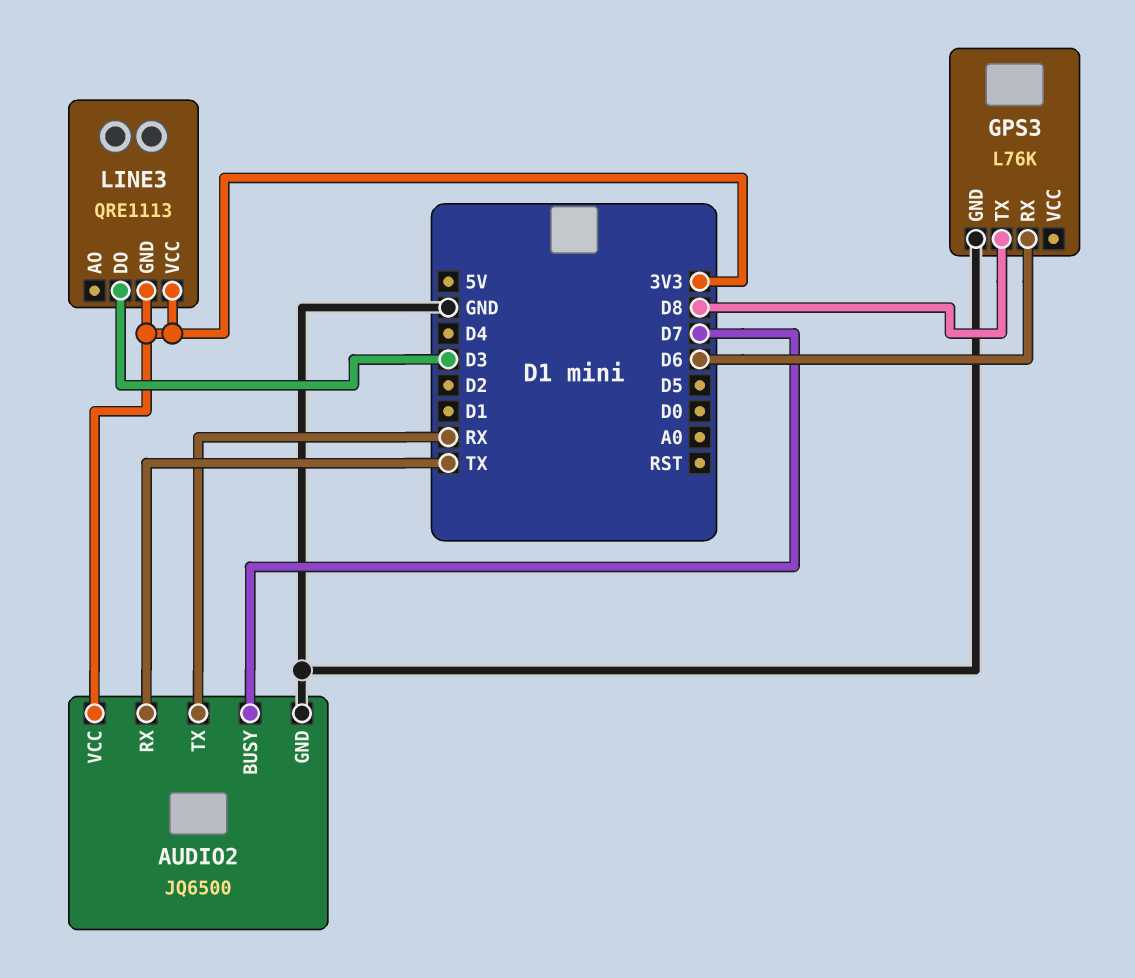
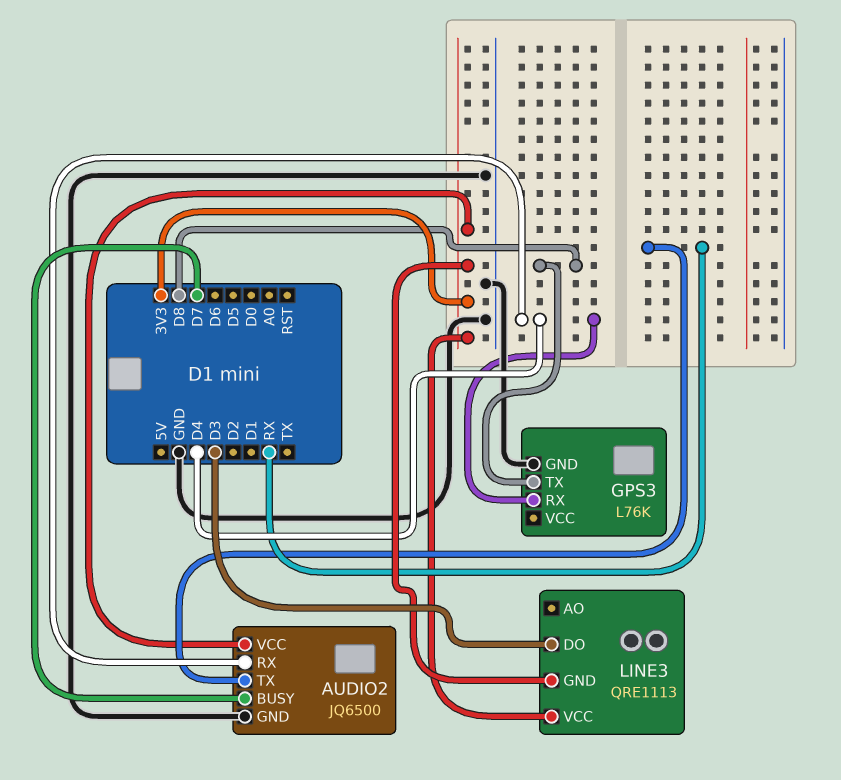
AUDIO2 pin RX: TX -> D4
GPS3 pin RX: D6 -> D4

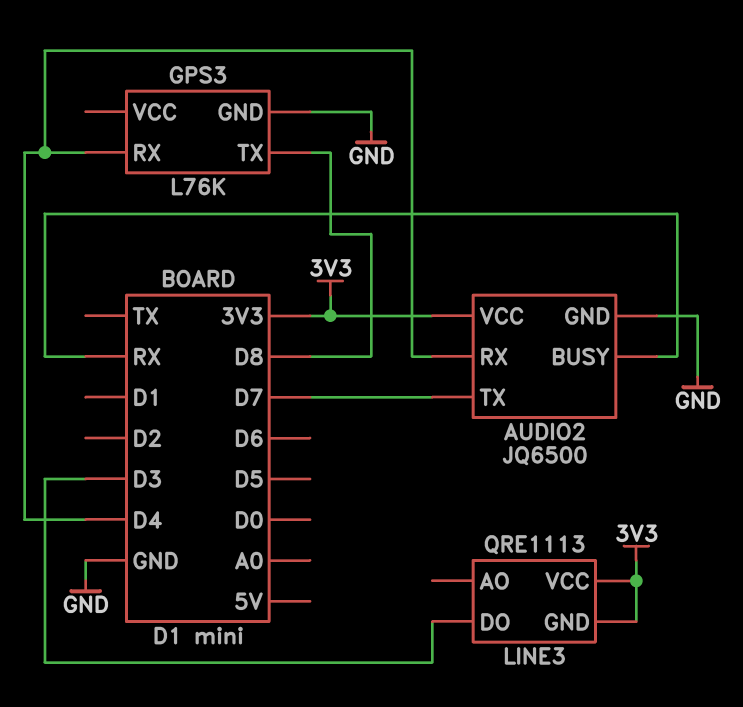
AUDIO2 pin BUSY: D7 -> RX
AUDIO2 pin TX: RX -> D7

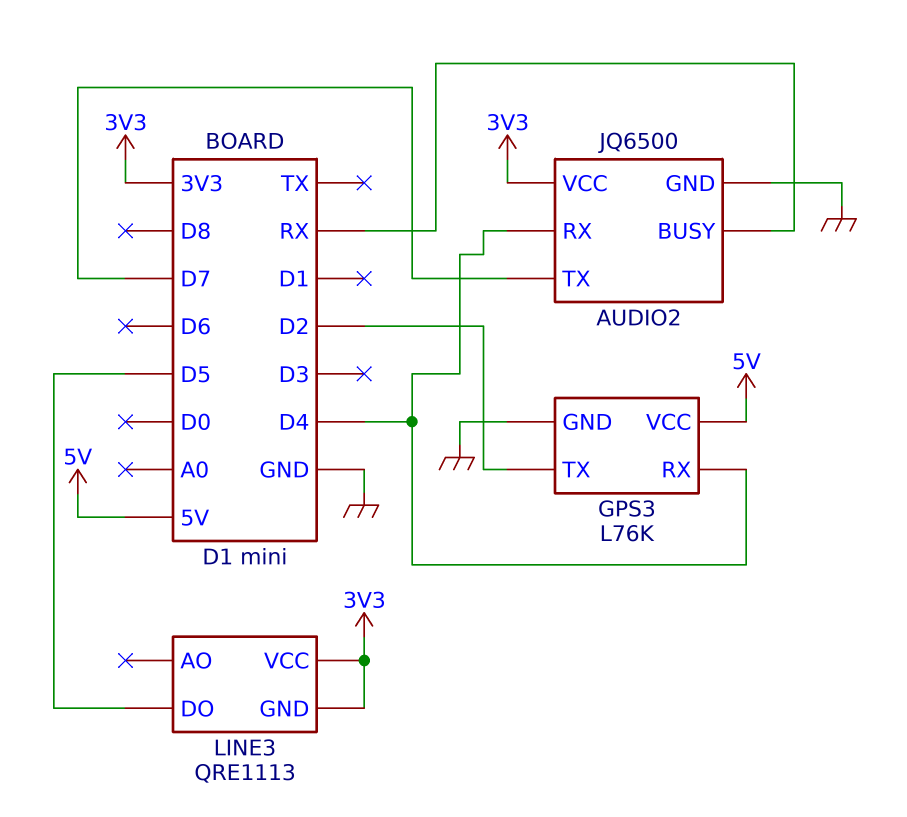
GPS3 pin TX: D8 -> D2
GPS3 pin VCC: none -> 5V
LINE3 pin DO: D3 -> D5

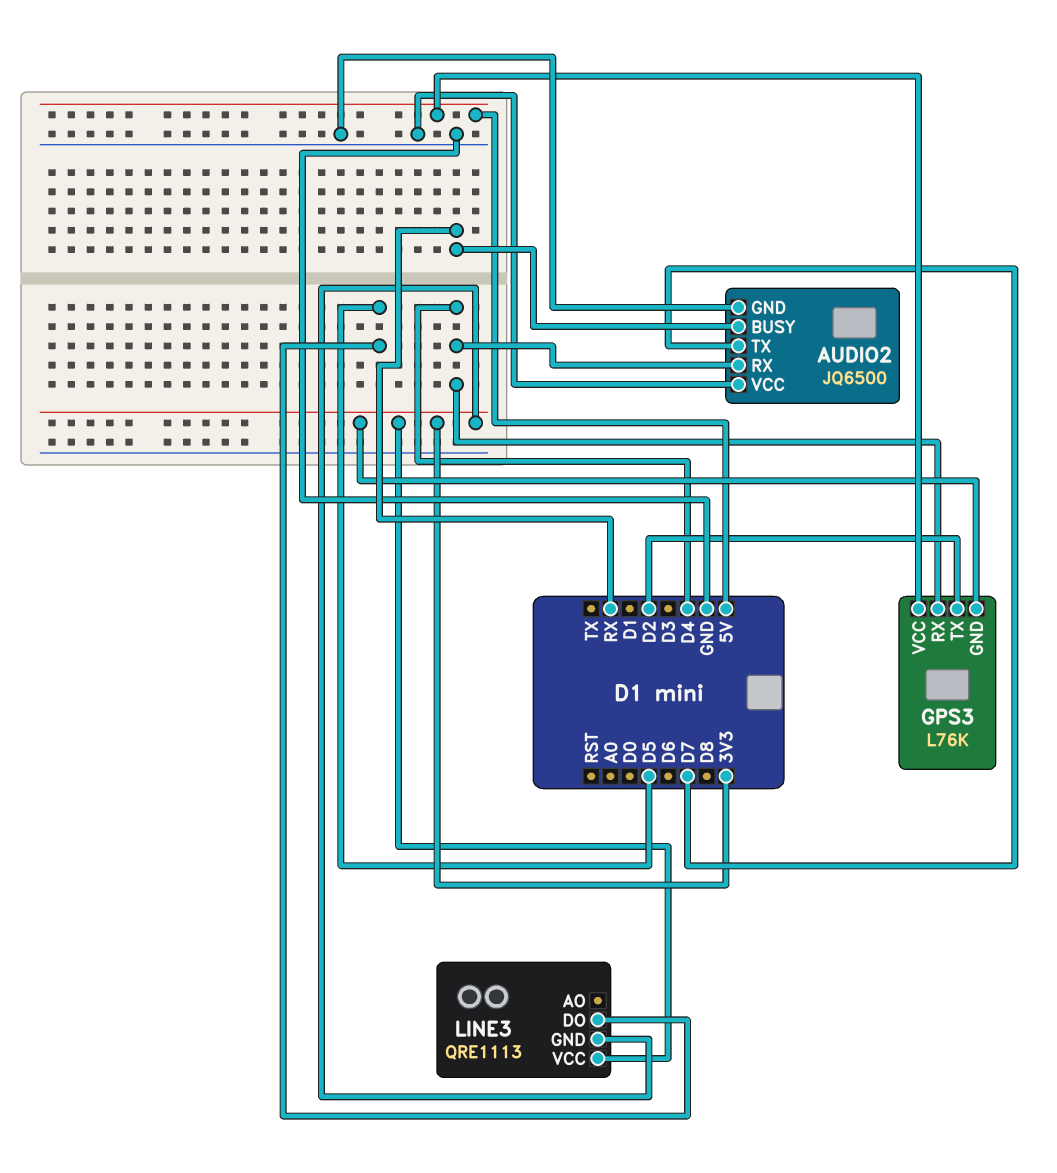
AUDIO2 pin VCC: 3V3 -> GND
GPS3 pin GND: GND -> 3V3

